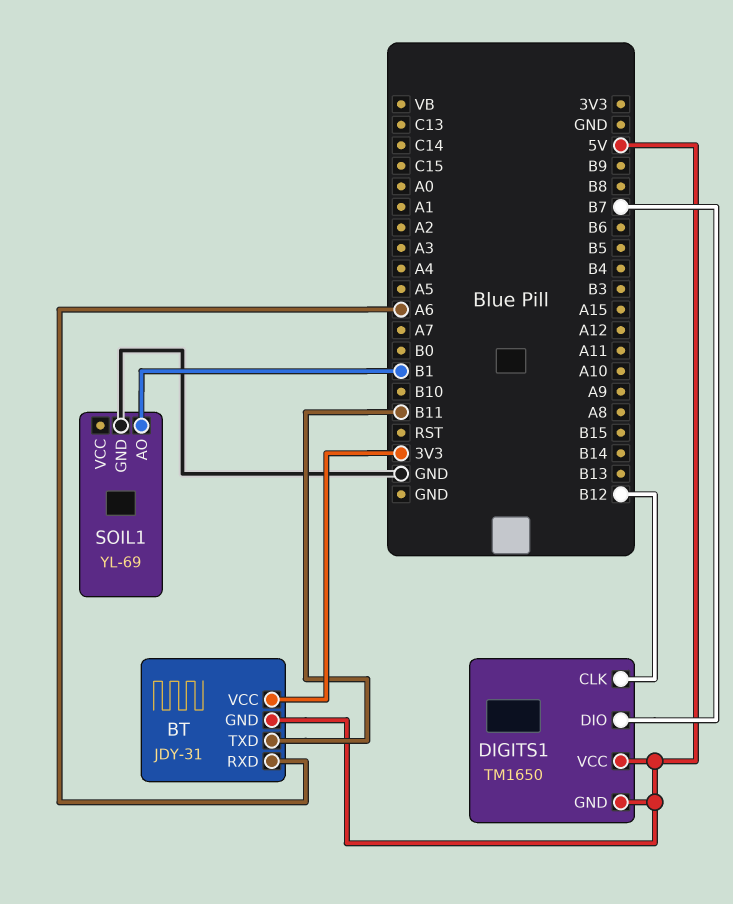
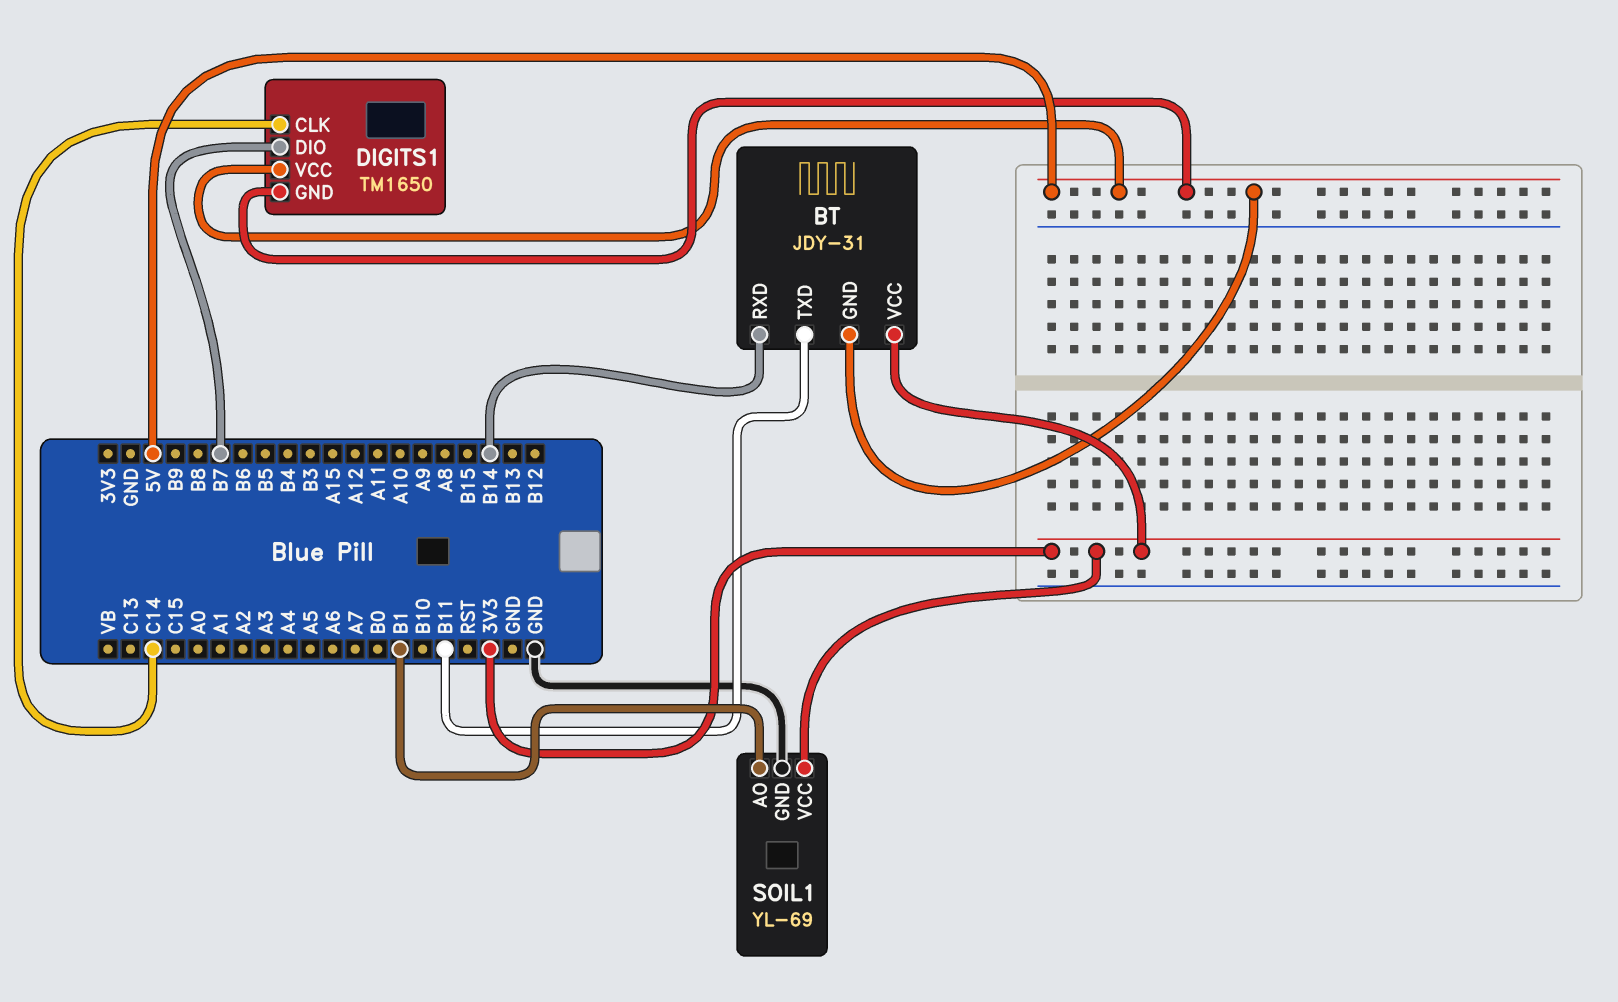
BT pin RXD: A6 -> B14
DIGITS1 pin CLK: B12 -> C14
SOIL1 pin VCC: none -> 3V3

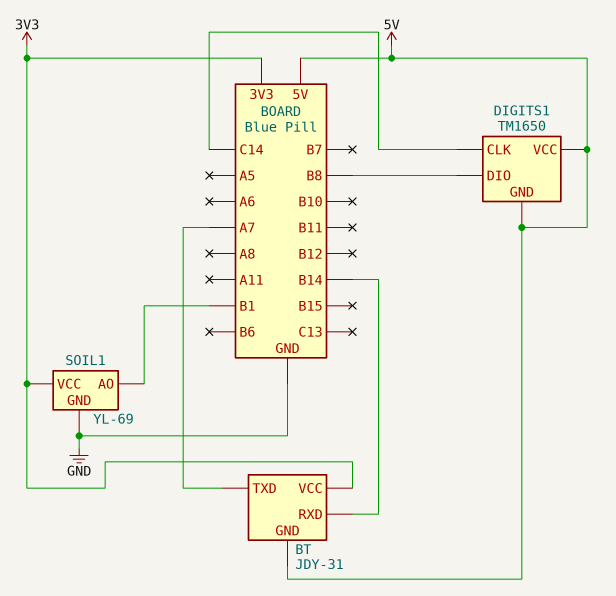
BT pin TXD: B11 -> A7
DIGITS1 pin DIO: B7 -> B8

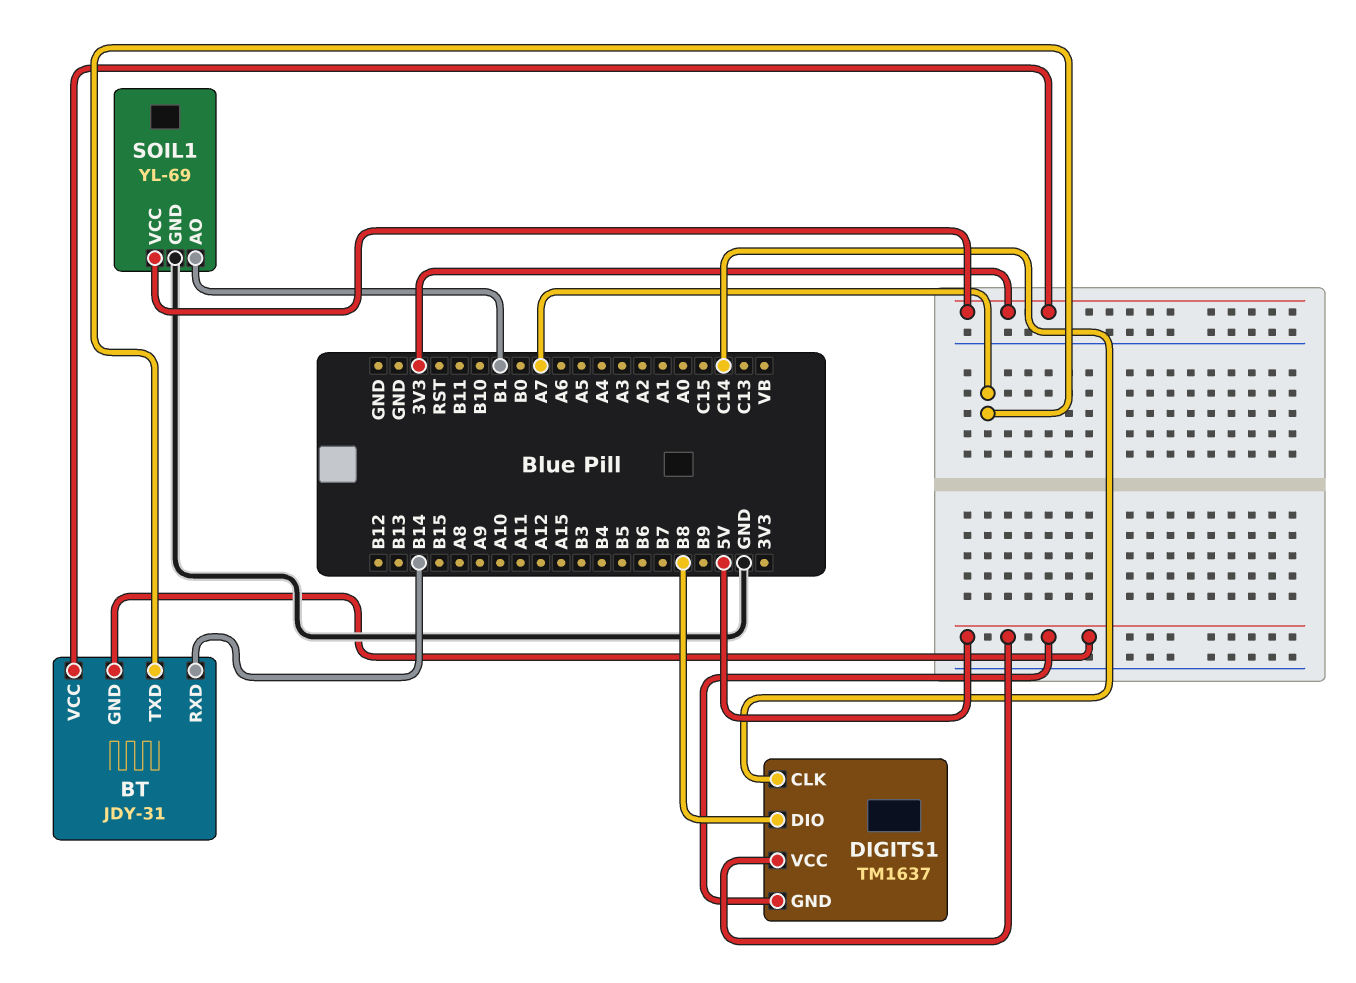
DIGITS1: TM1650 -> TM1637

